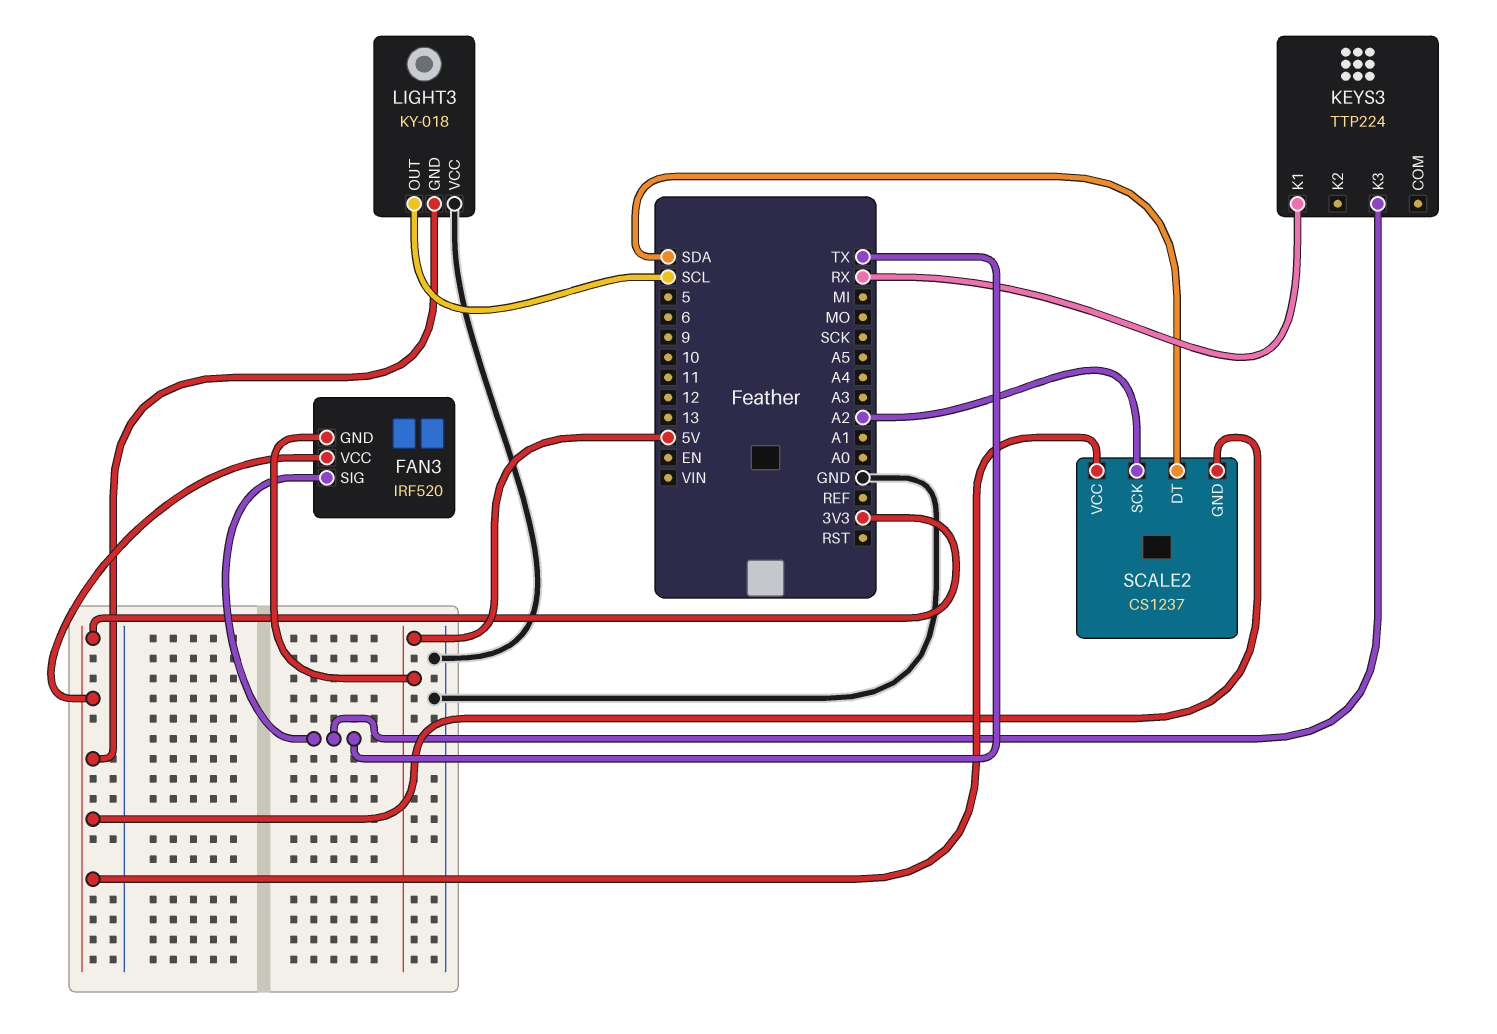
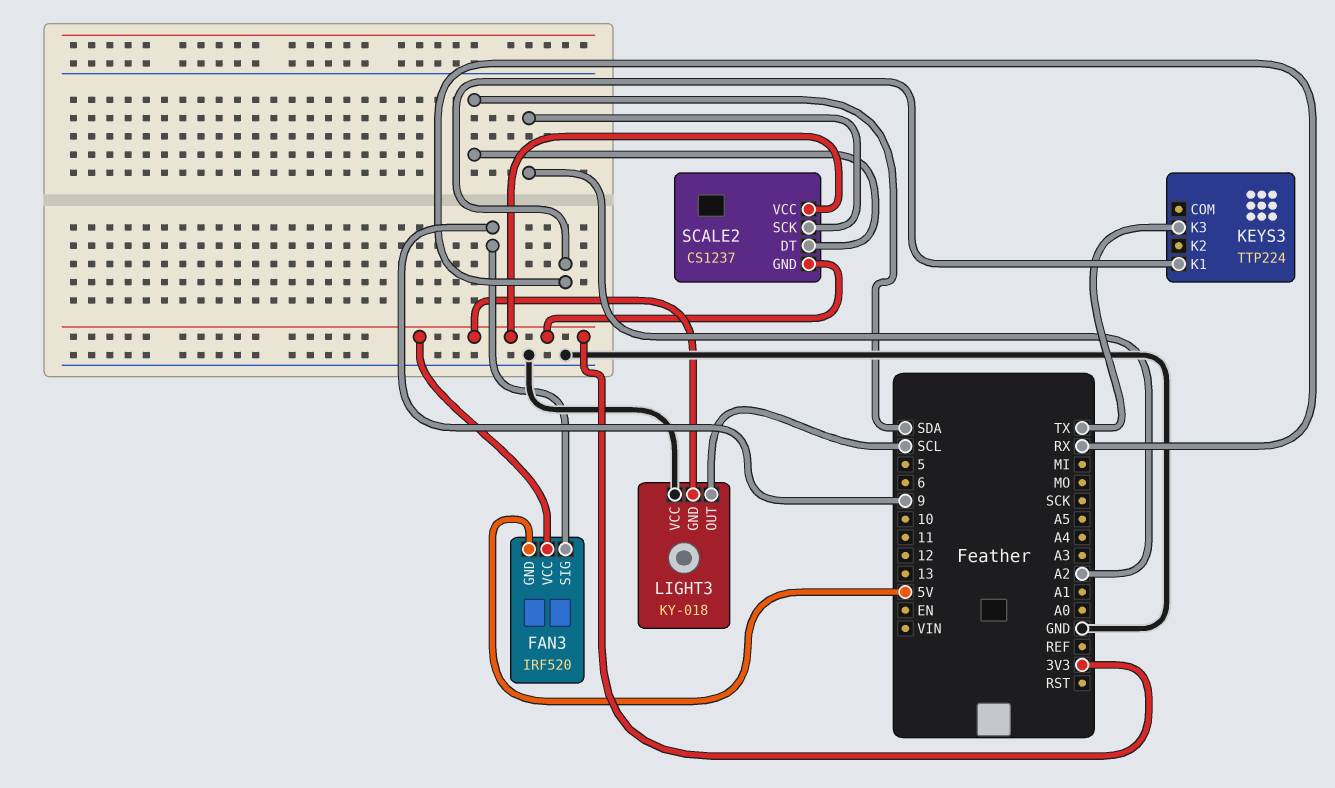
FAN3 pin SIG: TX -> 9

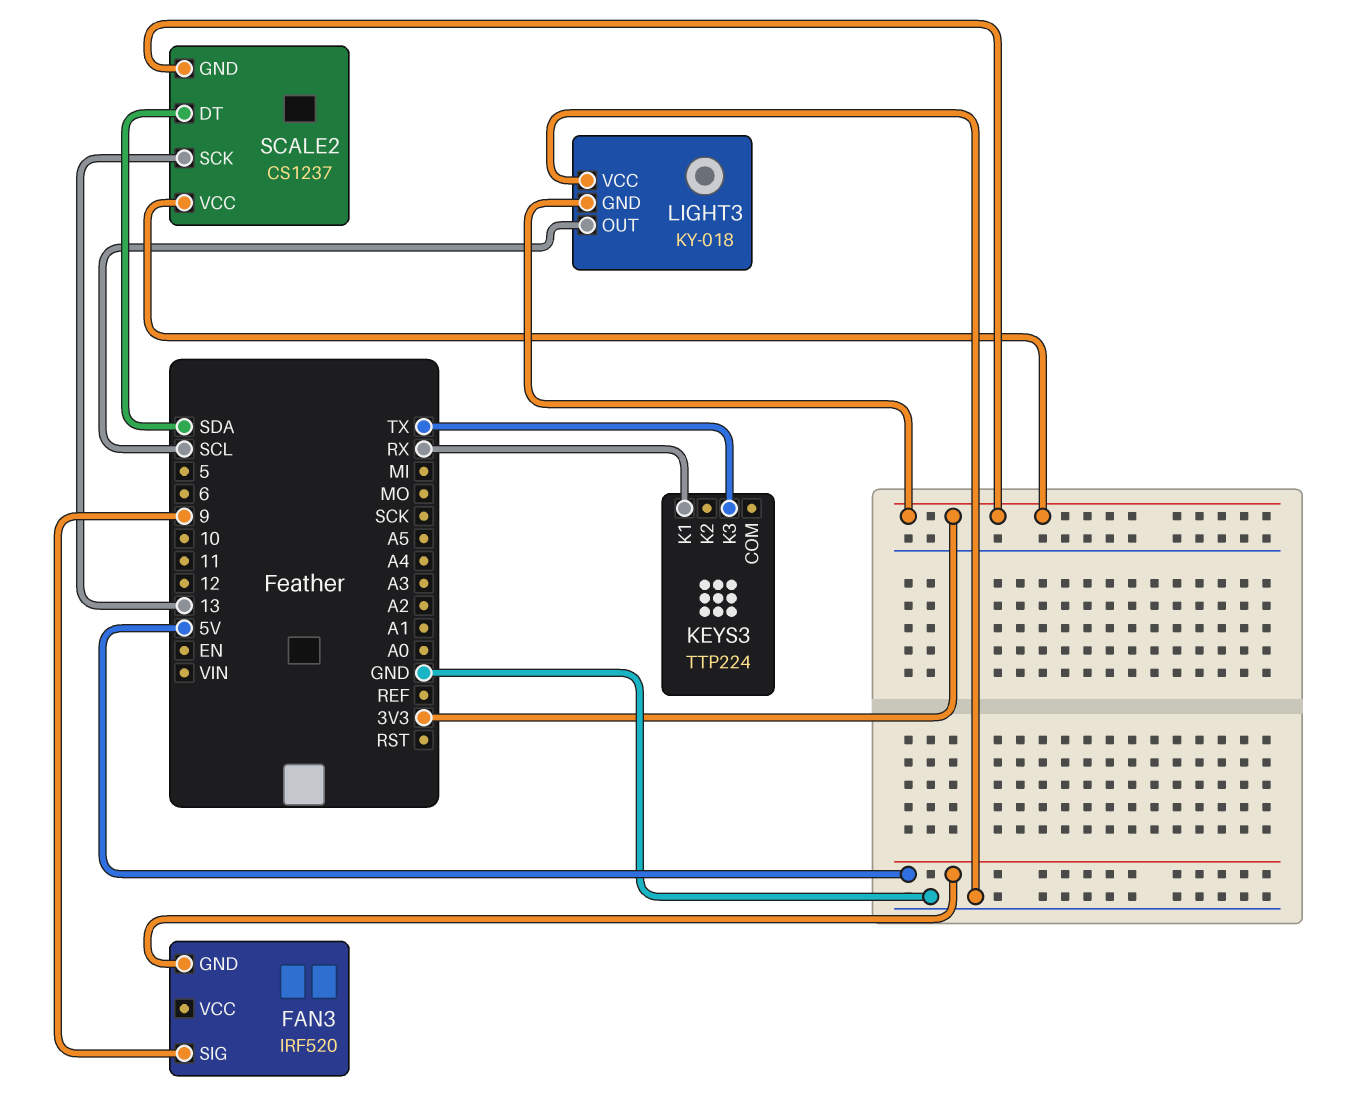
FAN3 pin VCC: 3V3 -> none
SCALE2 pin SCK: A2 -> 13

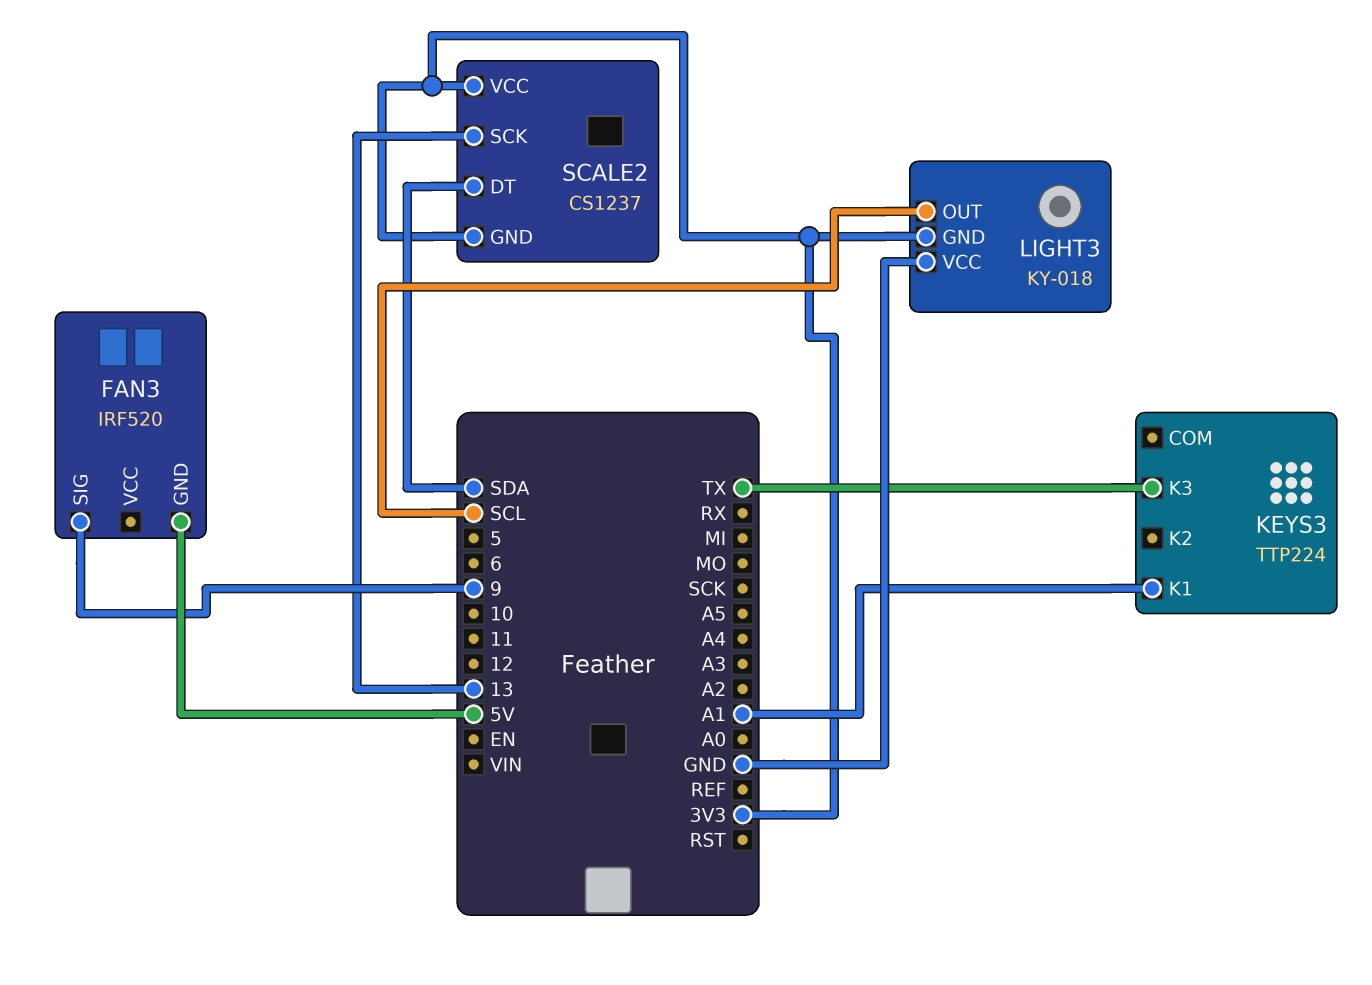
KEYS3 pin K1: RX -> A1

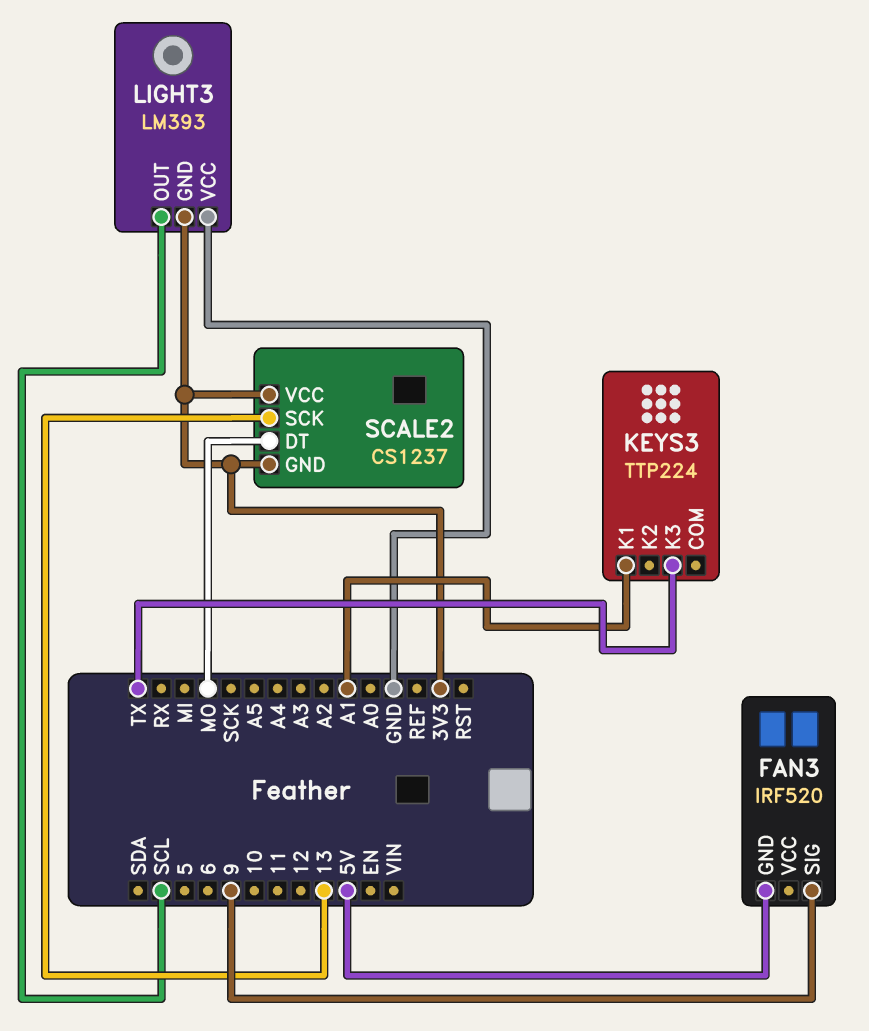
LIGHT3: KY-018 -> LM393
SCALE2 pin DT: SDA -> MO

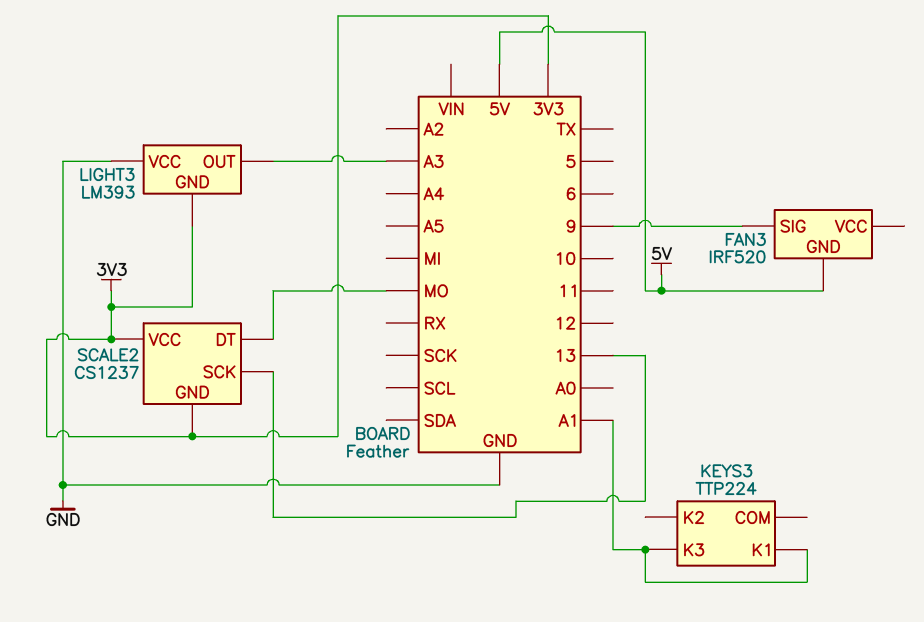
KEYS3 pin K3: TX -> A1
LIGHT3 pin OUT: SCL -> A3

